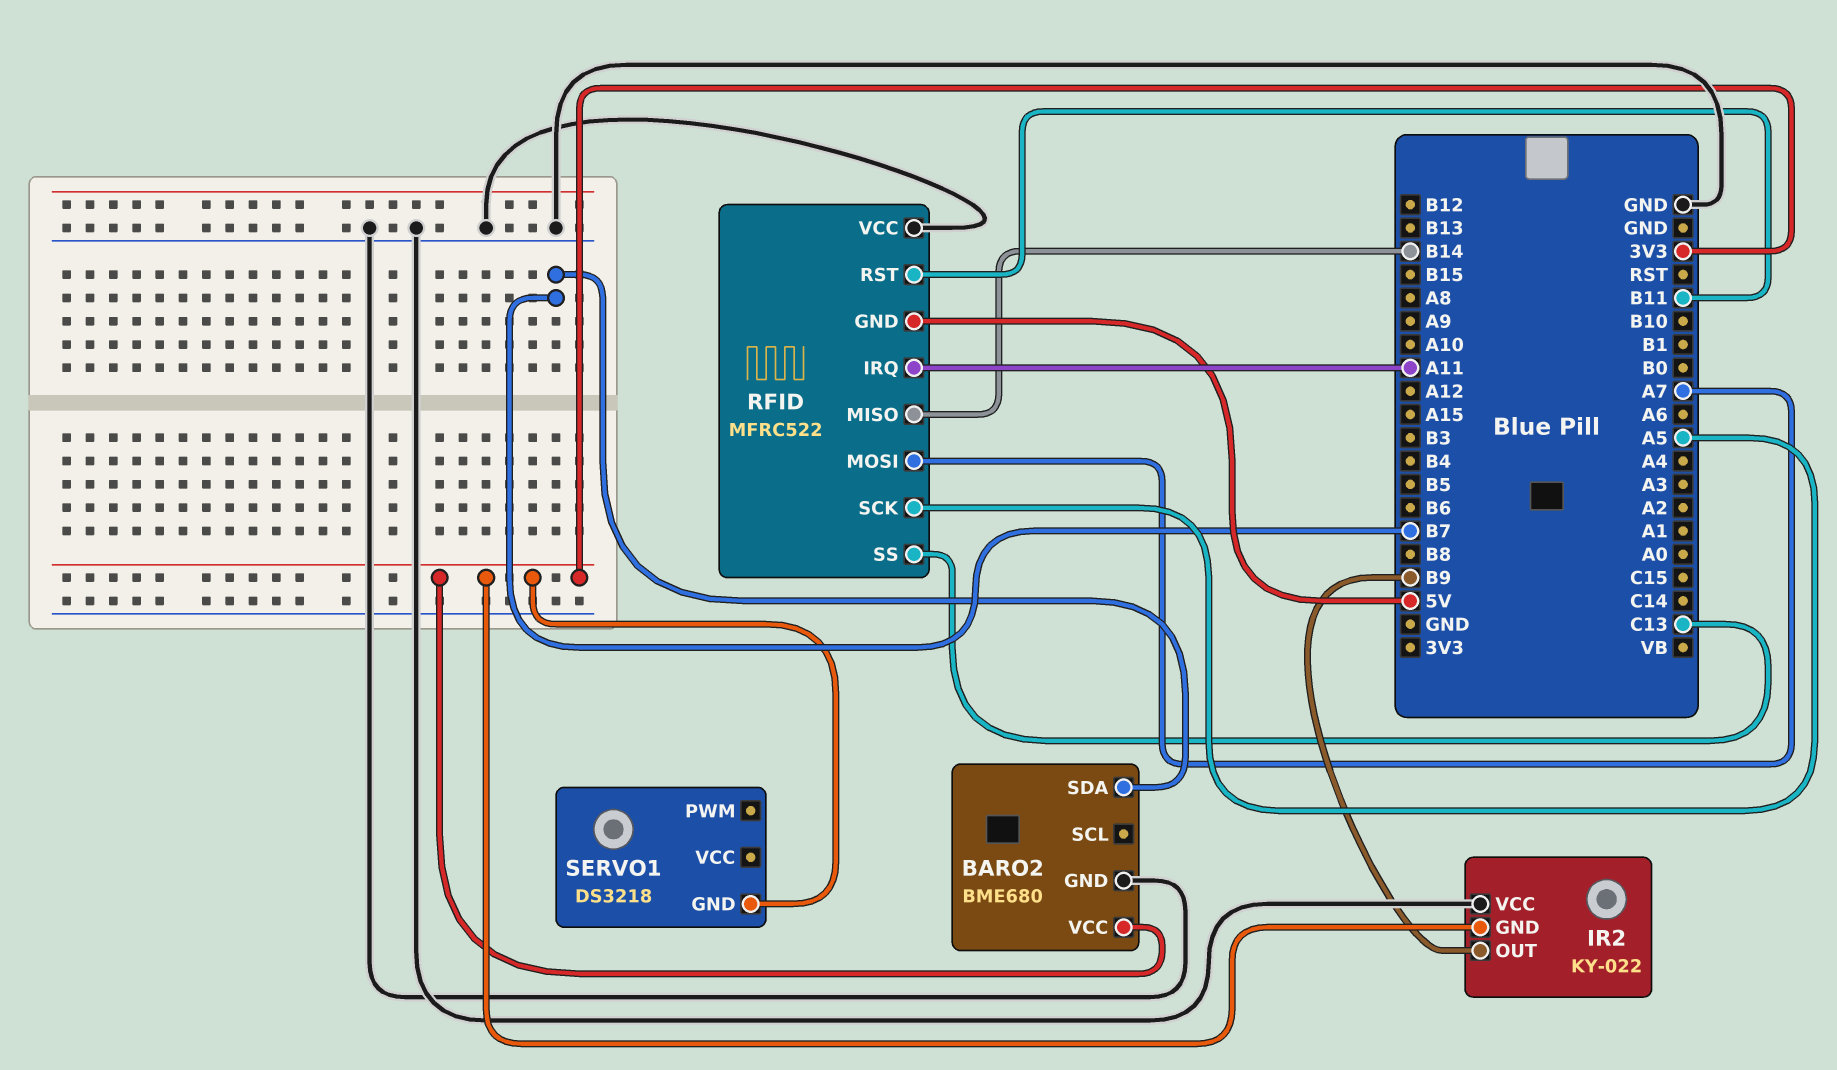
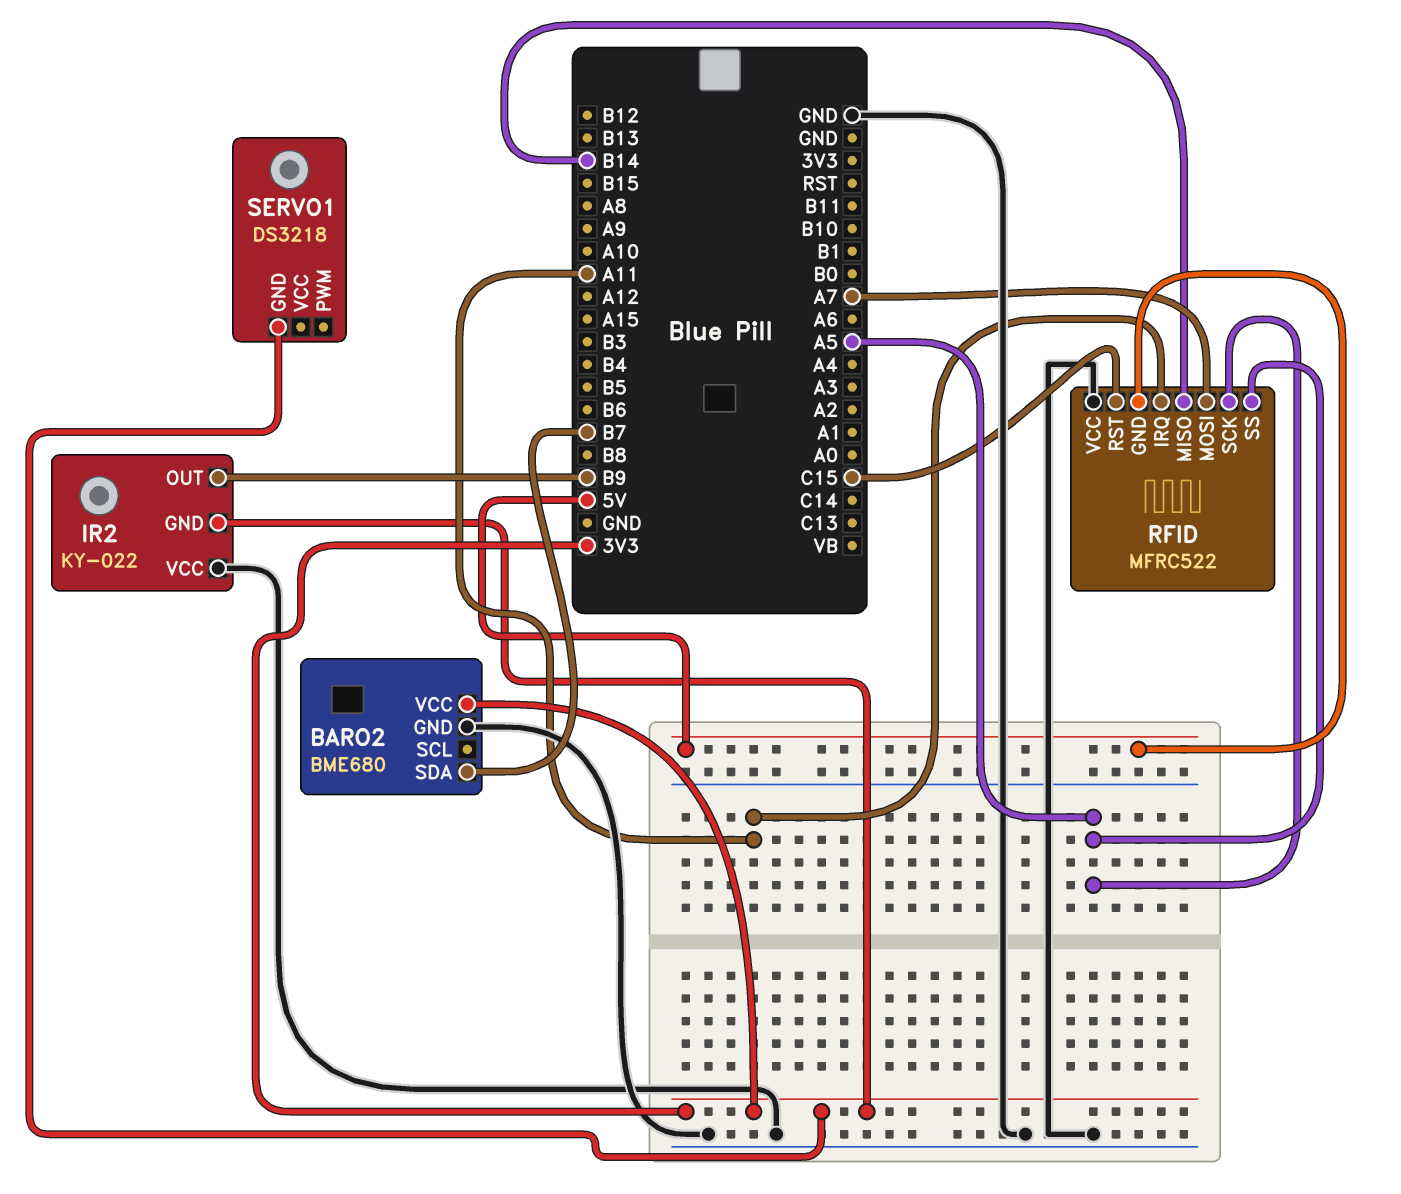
RFID pin RST: B11 -> C15
RFID pin SS: C13 -> A5

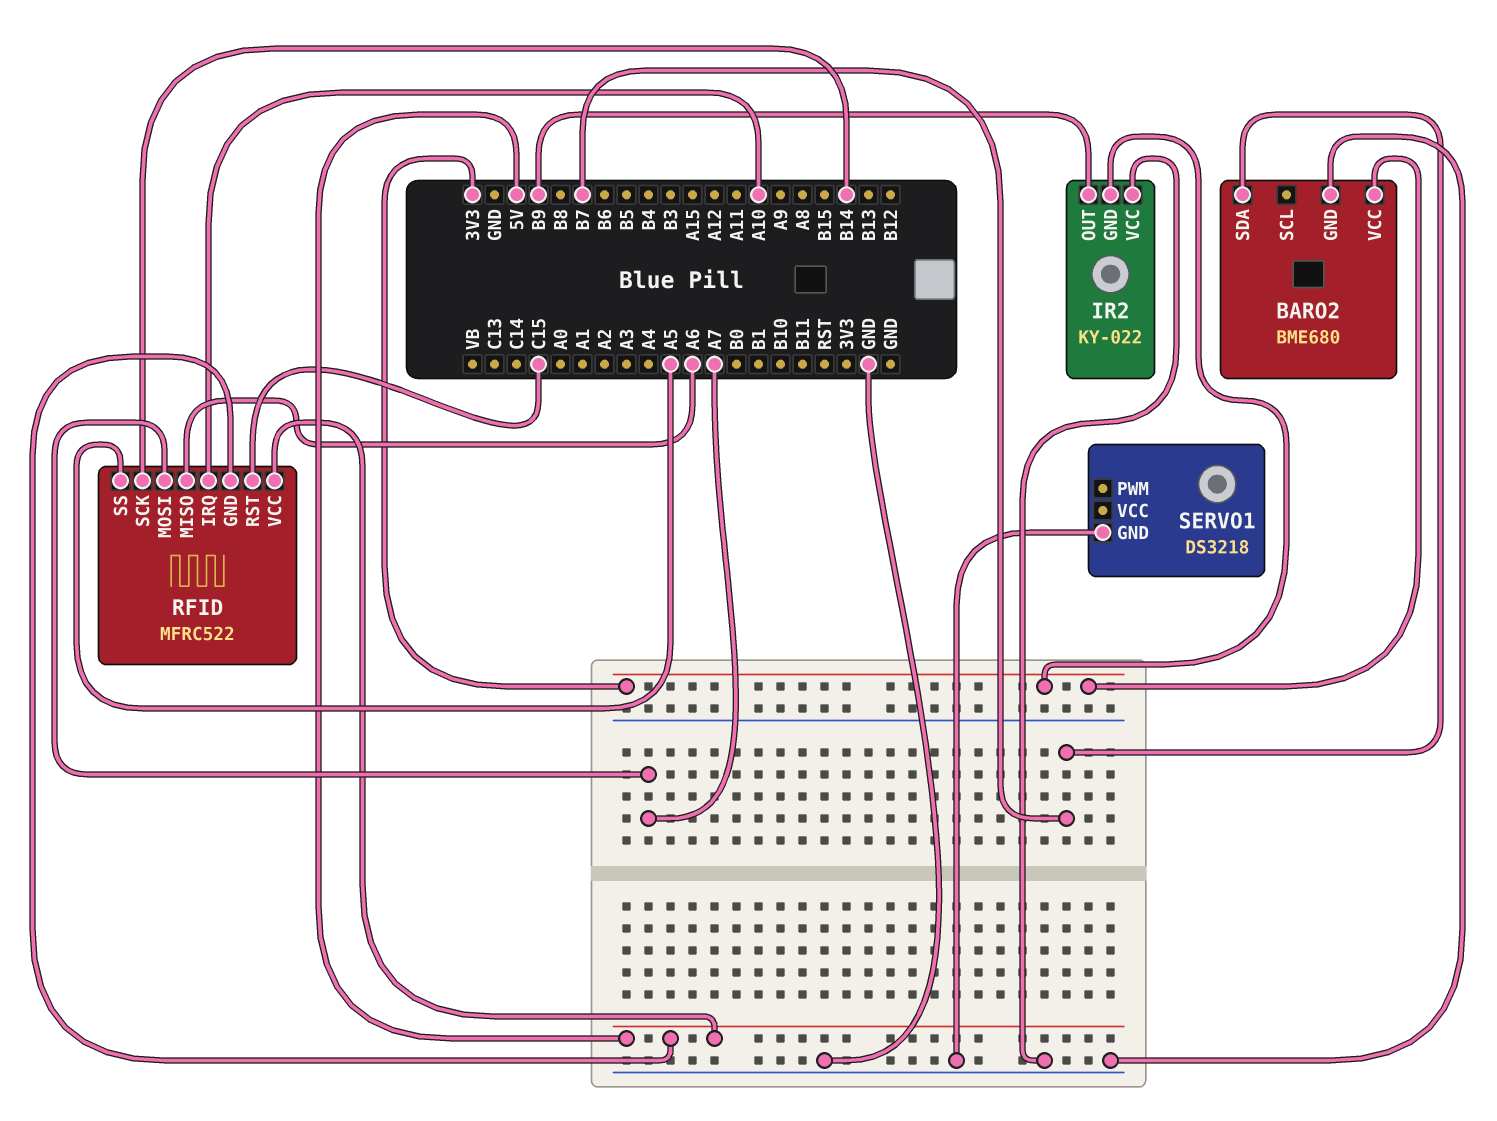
RFID pin IRQ: A11 -> A10
RFID pin MISO: B14 -> A6
RFID pin SCK: A5 -> B14
RFID pin VCC: GND -> 5V
SERVO1 pin GND: 3V3 -> GND

